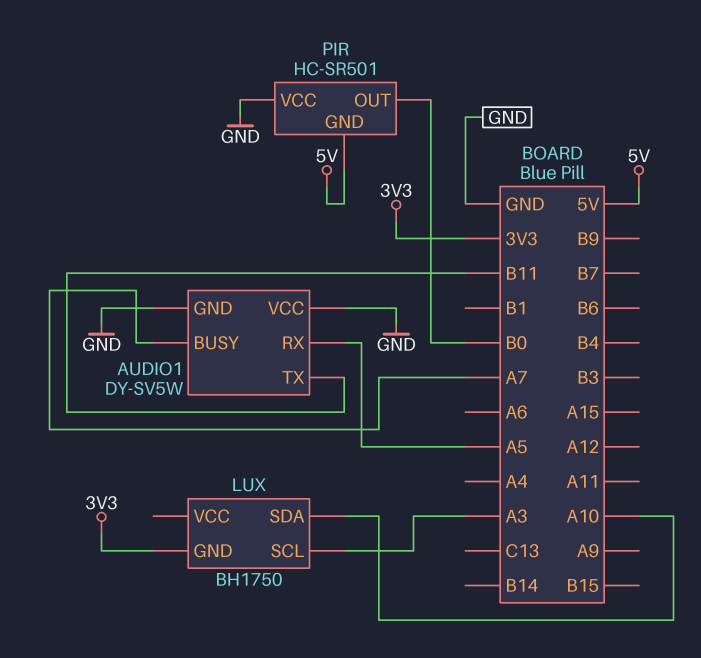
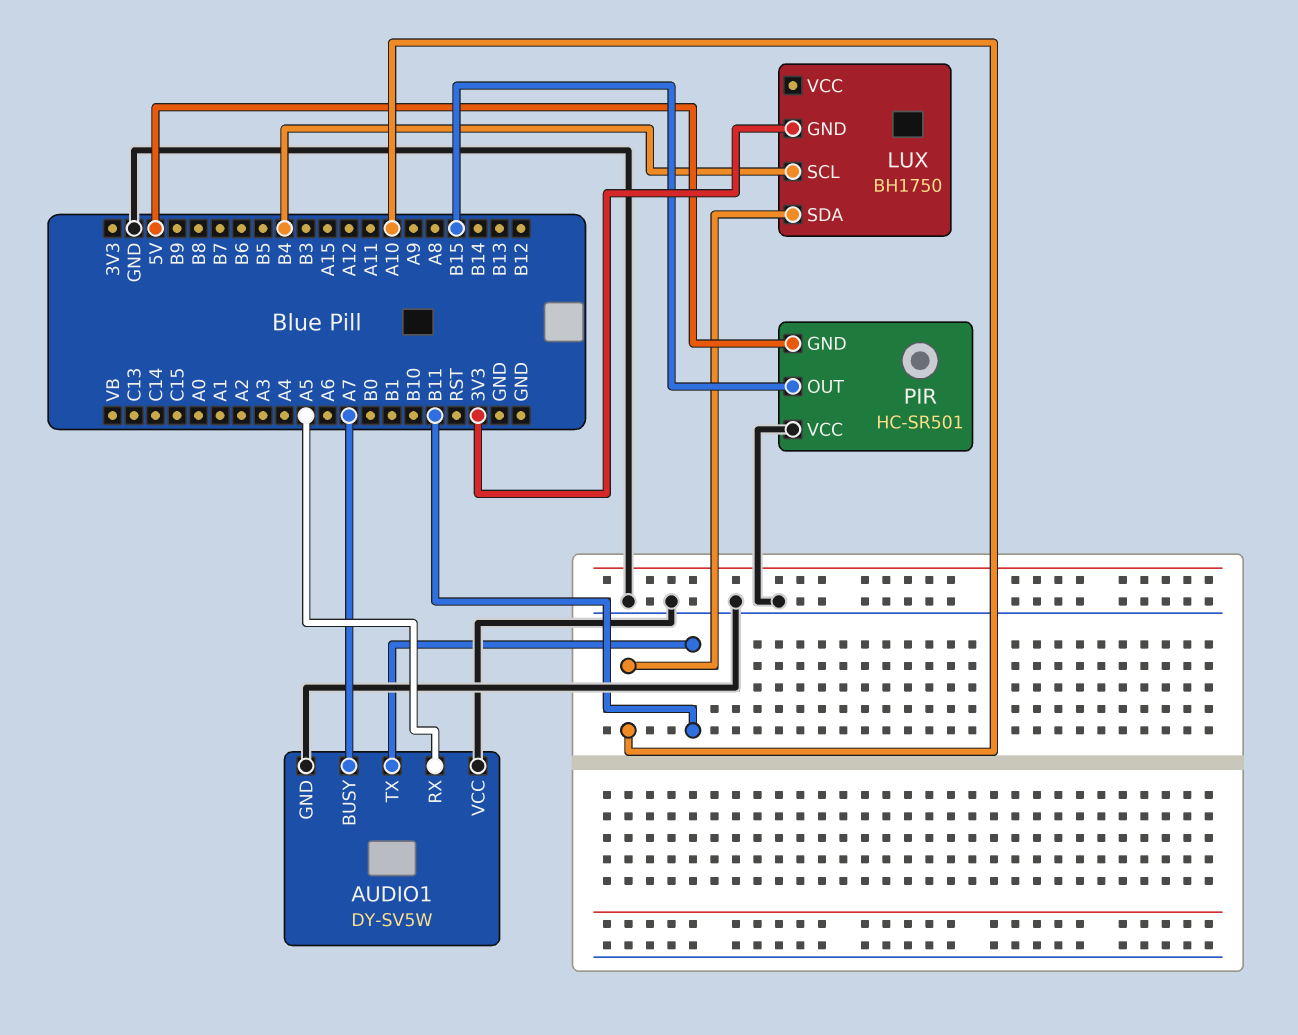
LUX pin SCL: A3 -> B4
PIR pin OUT: B0 -> B15

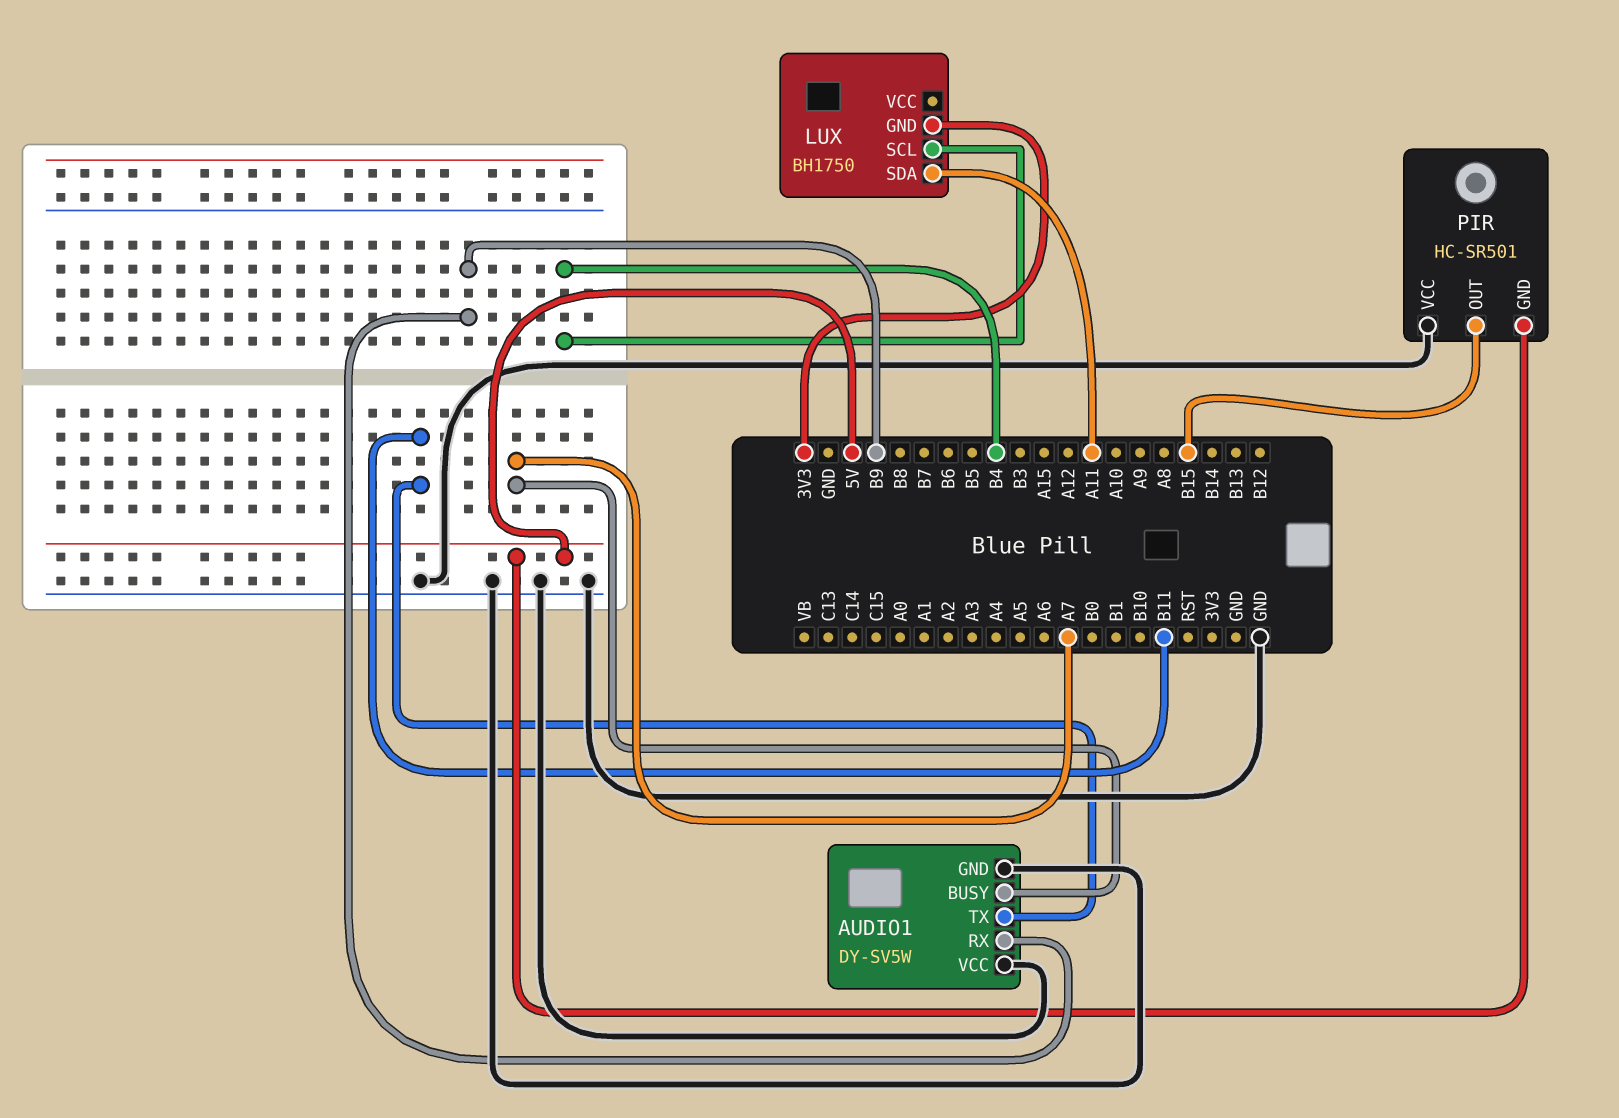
AUDIO1 pin RX: A5 -> B9
LUX pin SDA: A10 -> A11

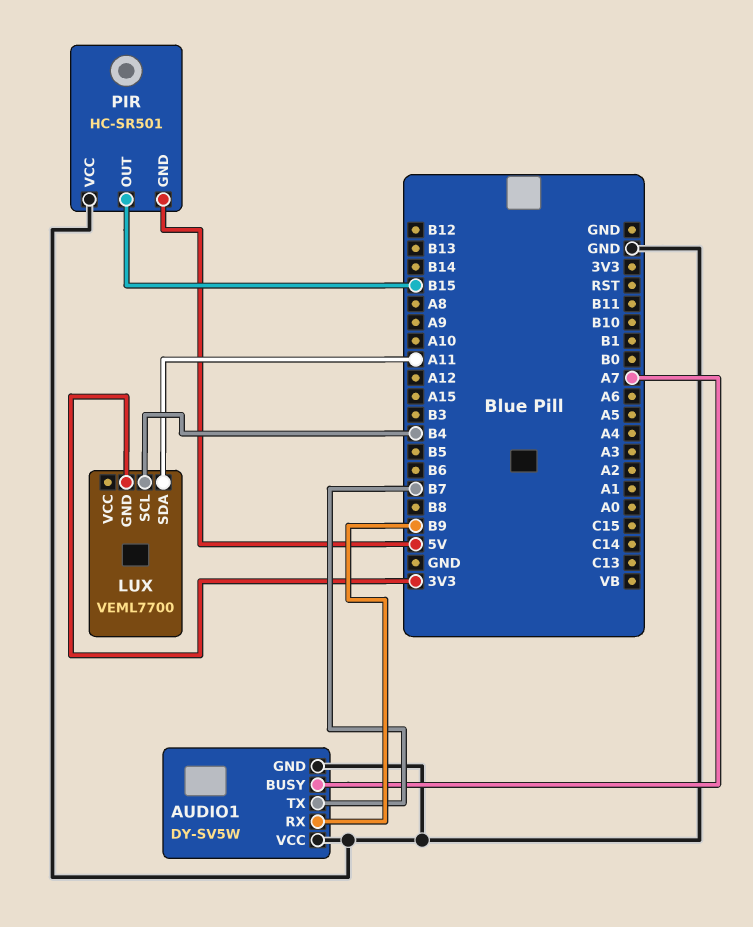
AUDIO1 pin TX: B11 -> B7
LUX: BH1750 -> VEML7700

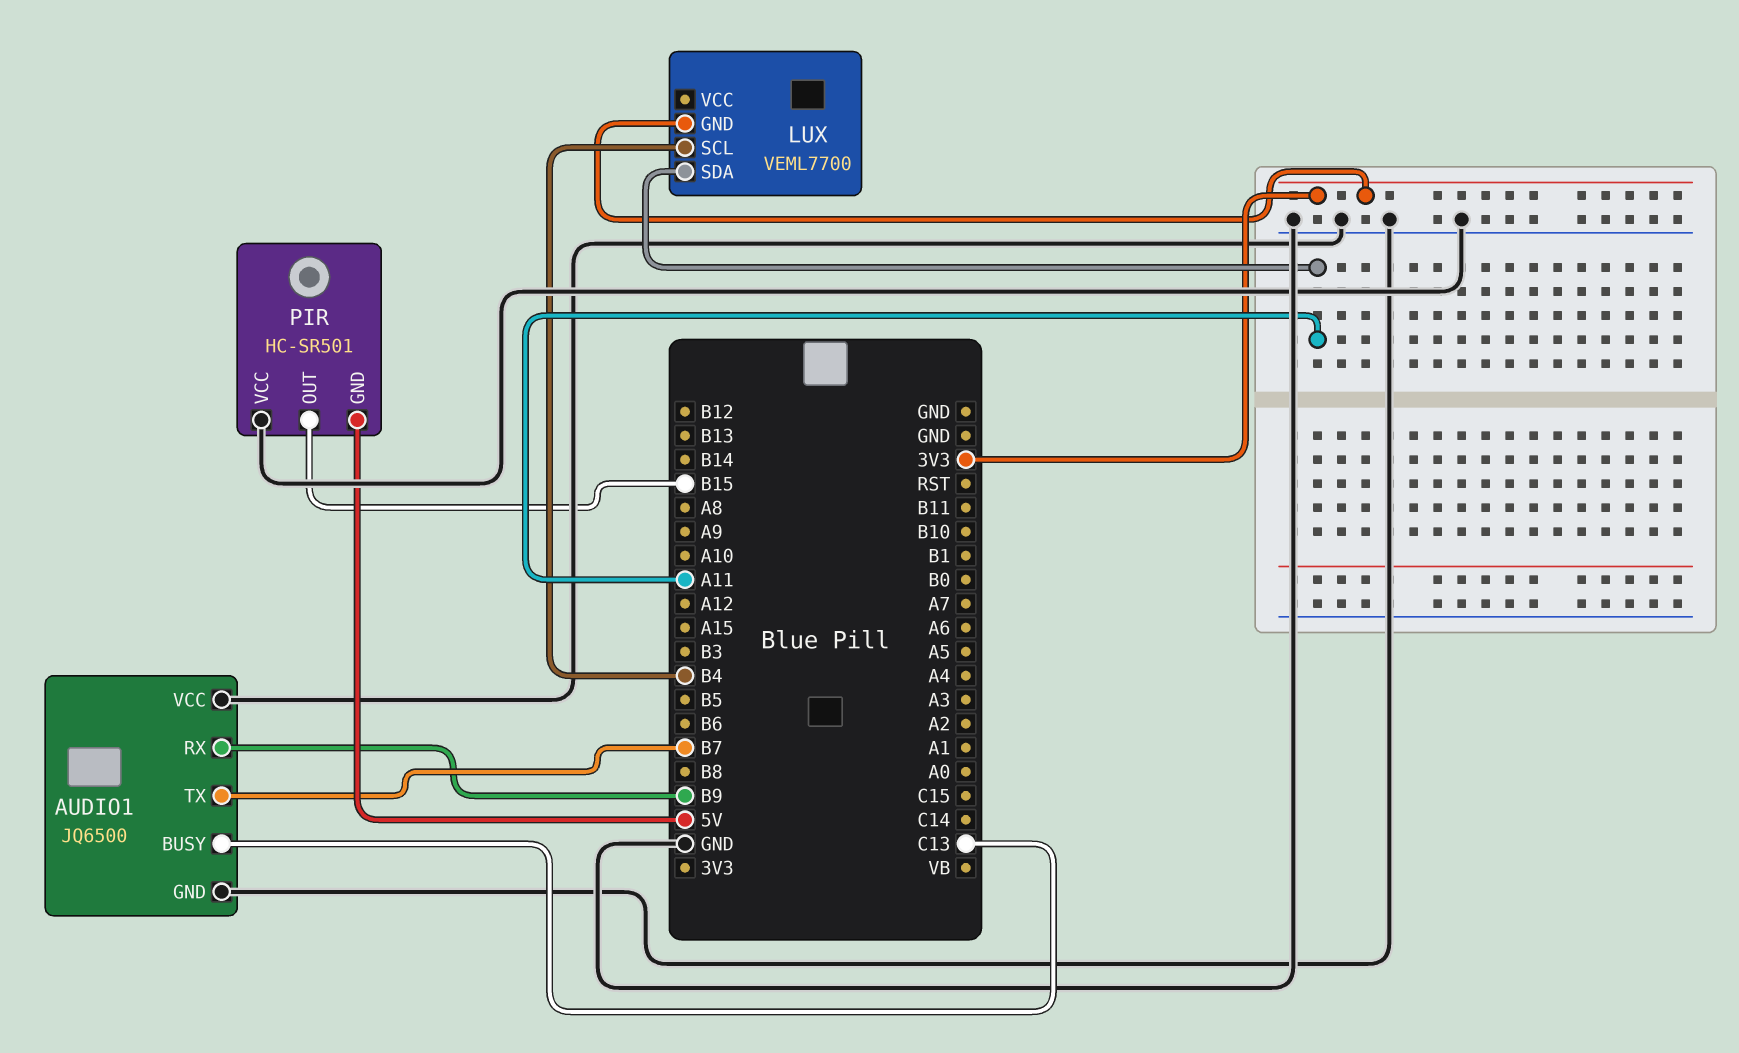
AUDIO1: DY-SV5W -> JQ6500
AUDIO1 pin BUSY: A7 -> C13

